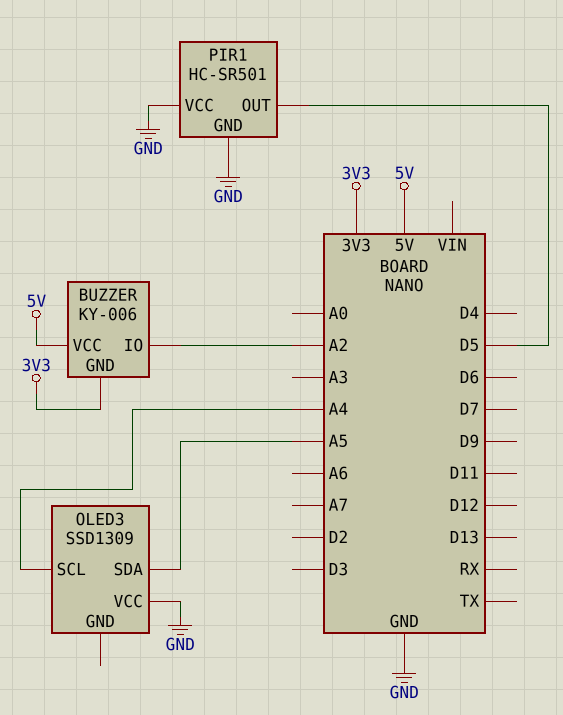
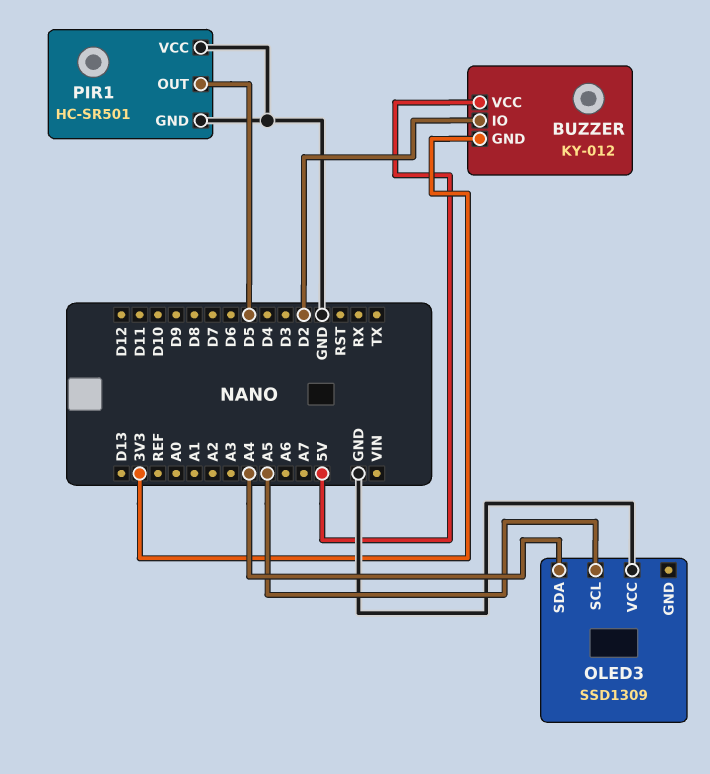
BUZZER: KY-006 -> KY-012
BUZZER pin IO: A2 -> D2
OLED3 pin SCL: A4 -> A5
OLED3 pin SDA: A5 -> A4

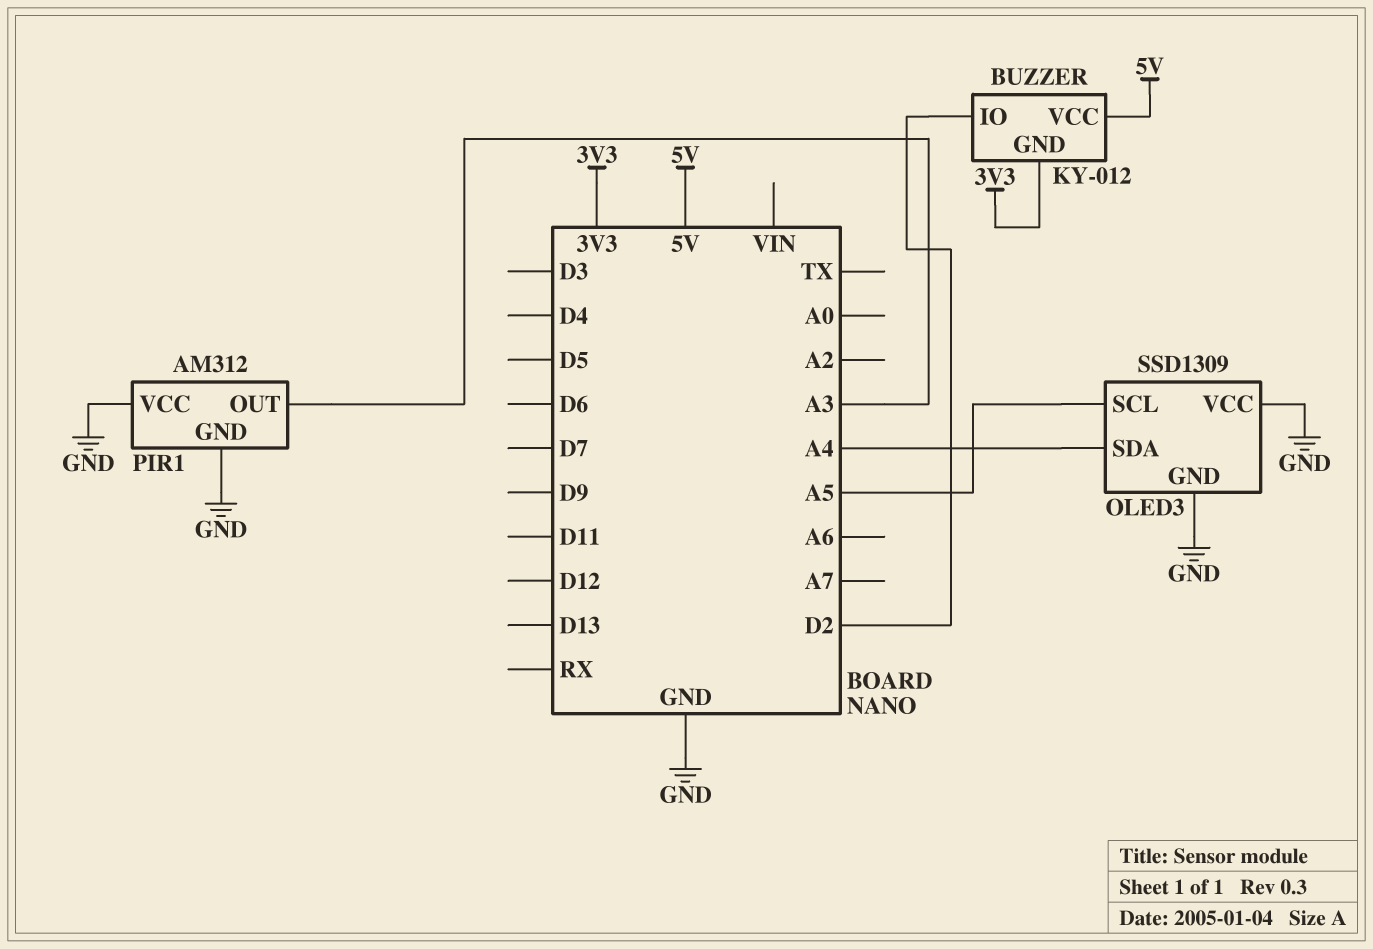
OLED3 pin GND: none -> GND
PIR1: HC-SR501 -> AM312
PIR1 pin OUT: D5 -> A3

